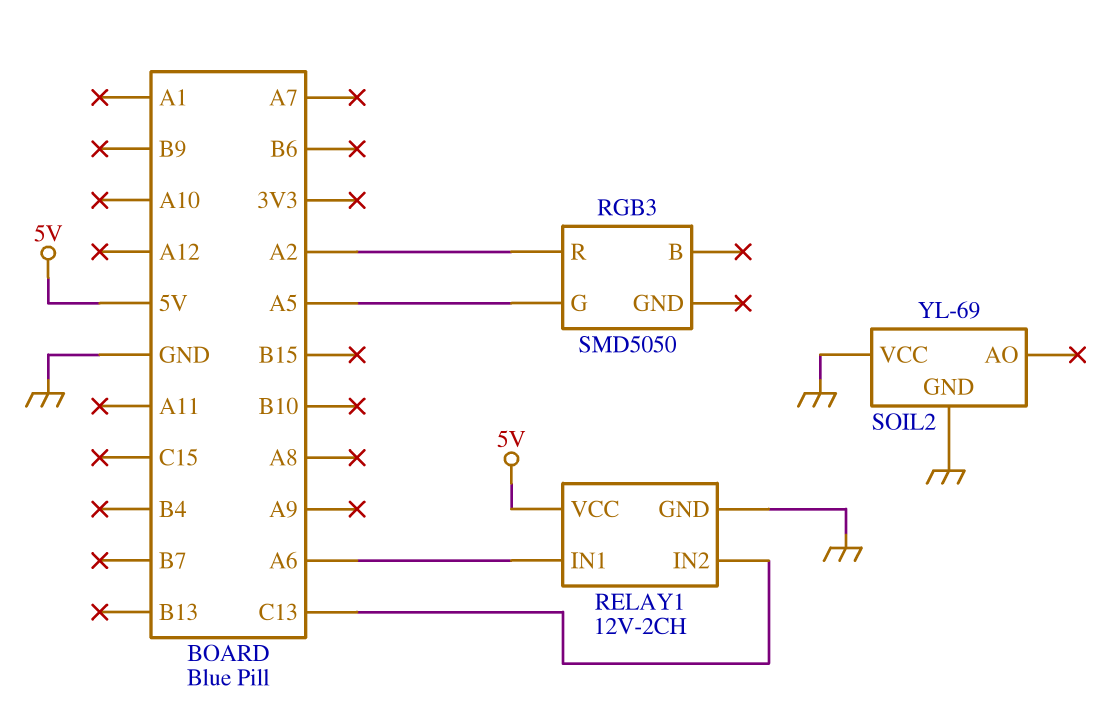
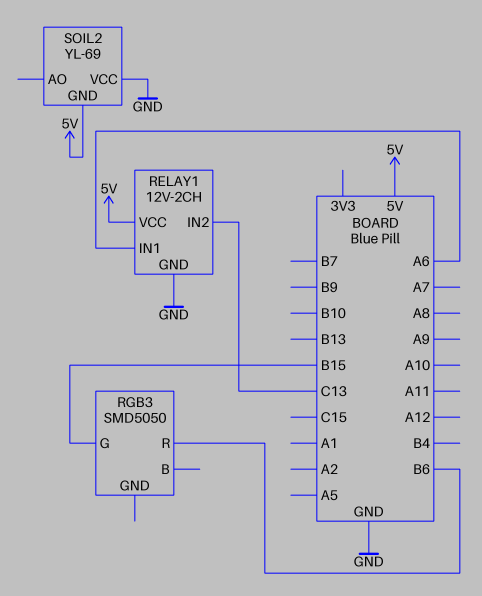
RGB3 pin G: A5 -> B15
RGB3 pin R: A2 -> B6
SOIL2 pin GND: GND -> 5V

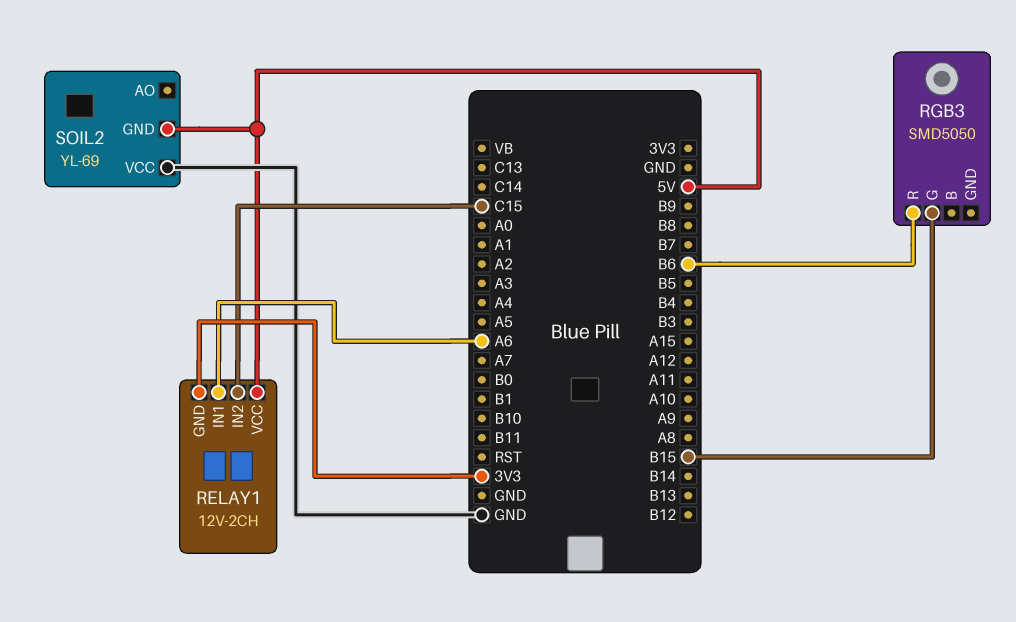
RELAY1 pin GND: GND -> 3V3
RELAY1 pin IN2: C13 -> C15

